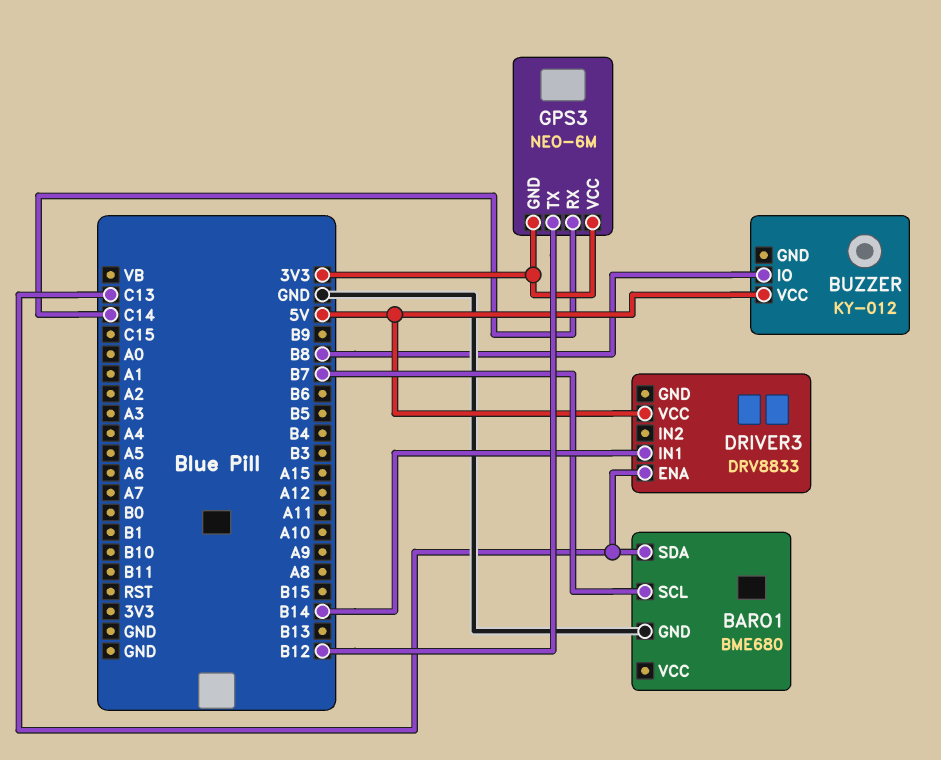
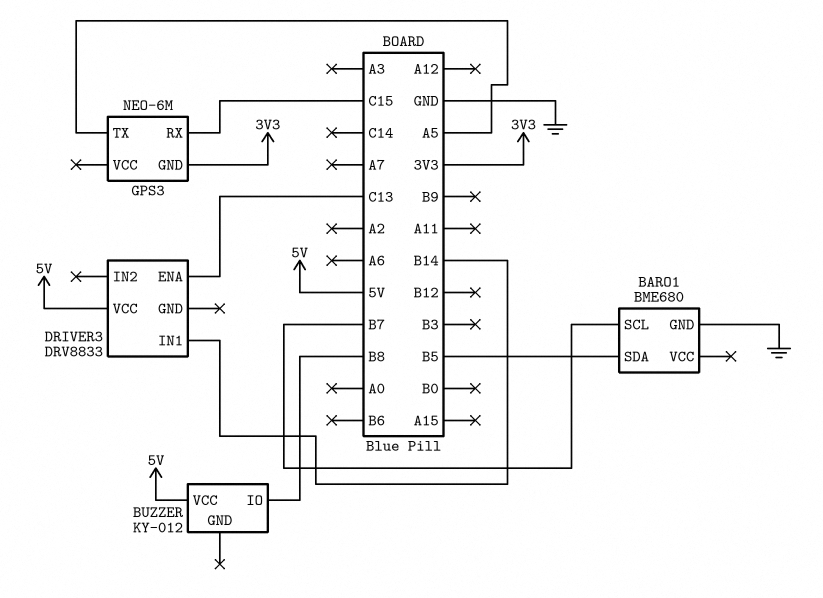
BARO1 pin SDA: C13 -> B5
GPS3 pin RX: C14 -> C15
GPS3 pin TX: B12 -> A5
GPS3 pin VCC: 3V3 -> none

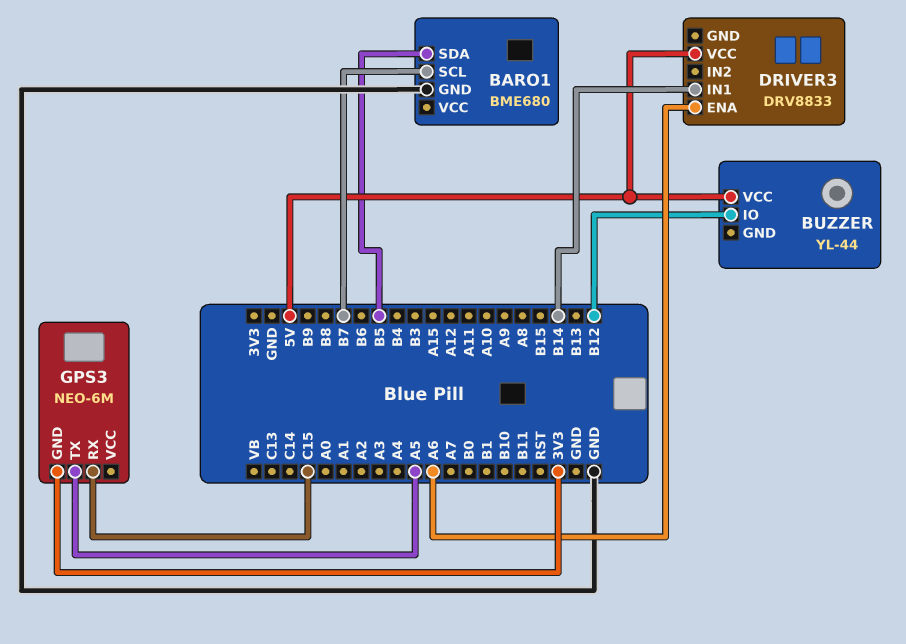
BUZZER: KY-012 -> YL-44
BUZZER pin IO: B8 -> B12
DRIVER3 pin ENA: C13 -> A6

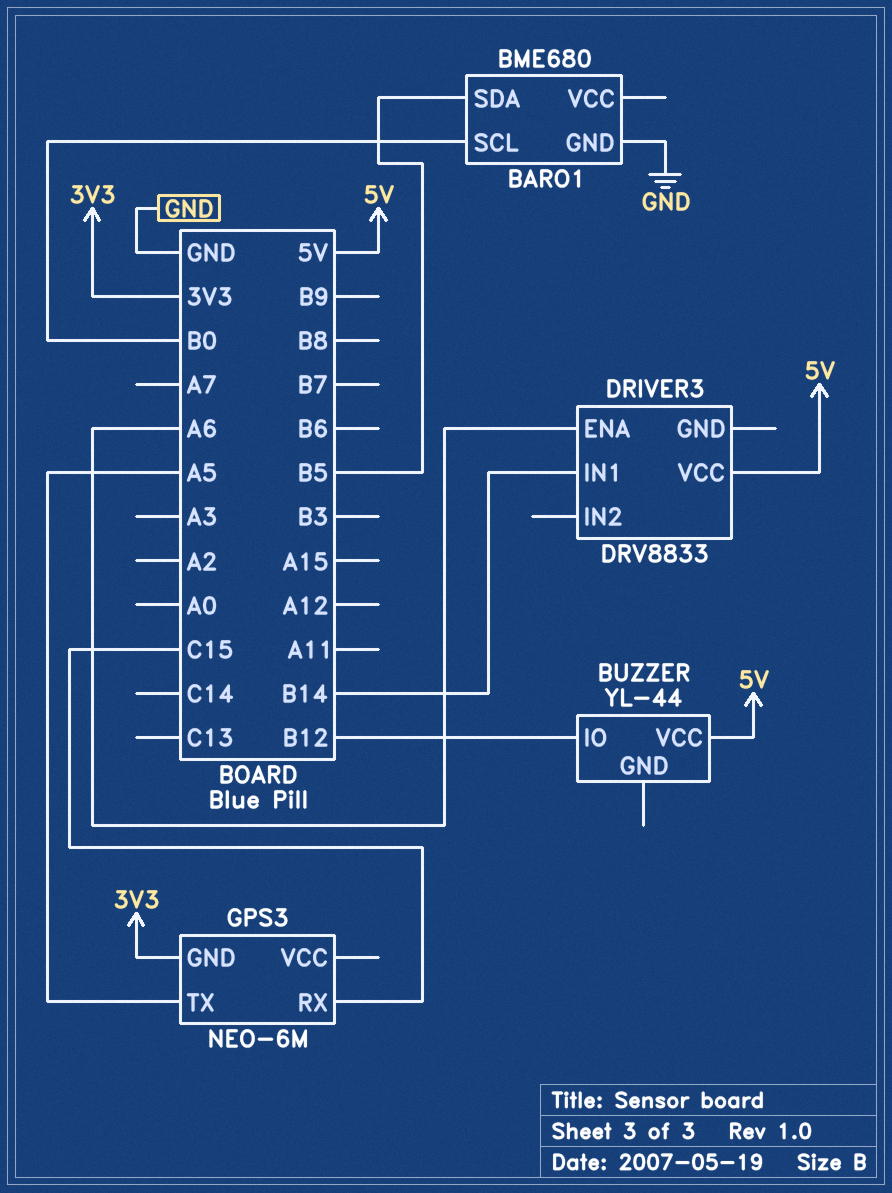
BARO1 pin SCL: B7 -> B0

